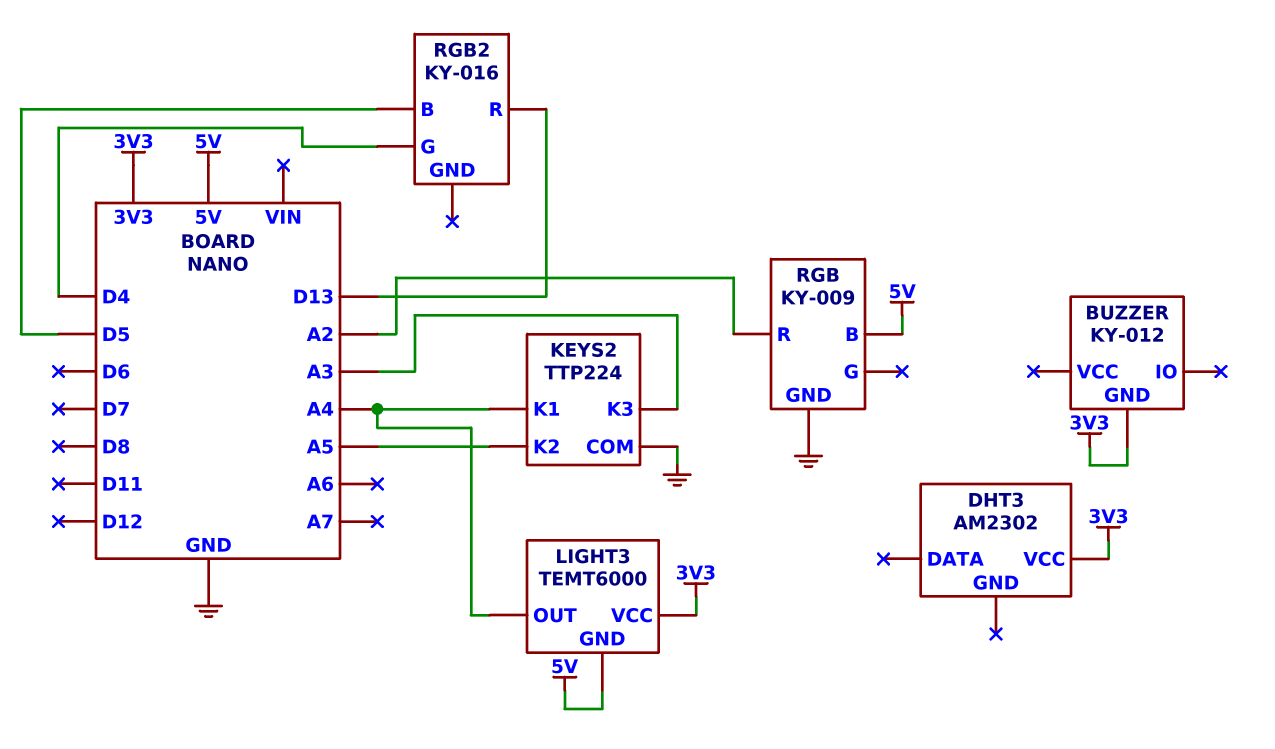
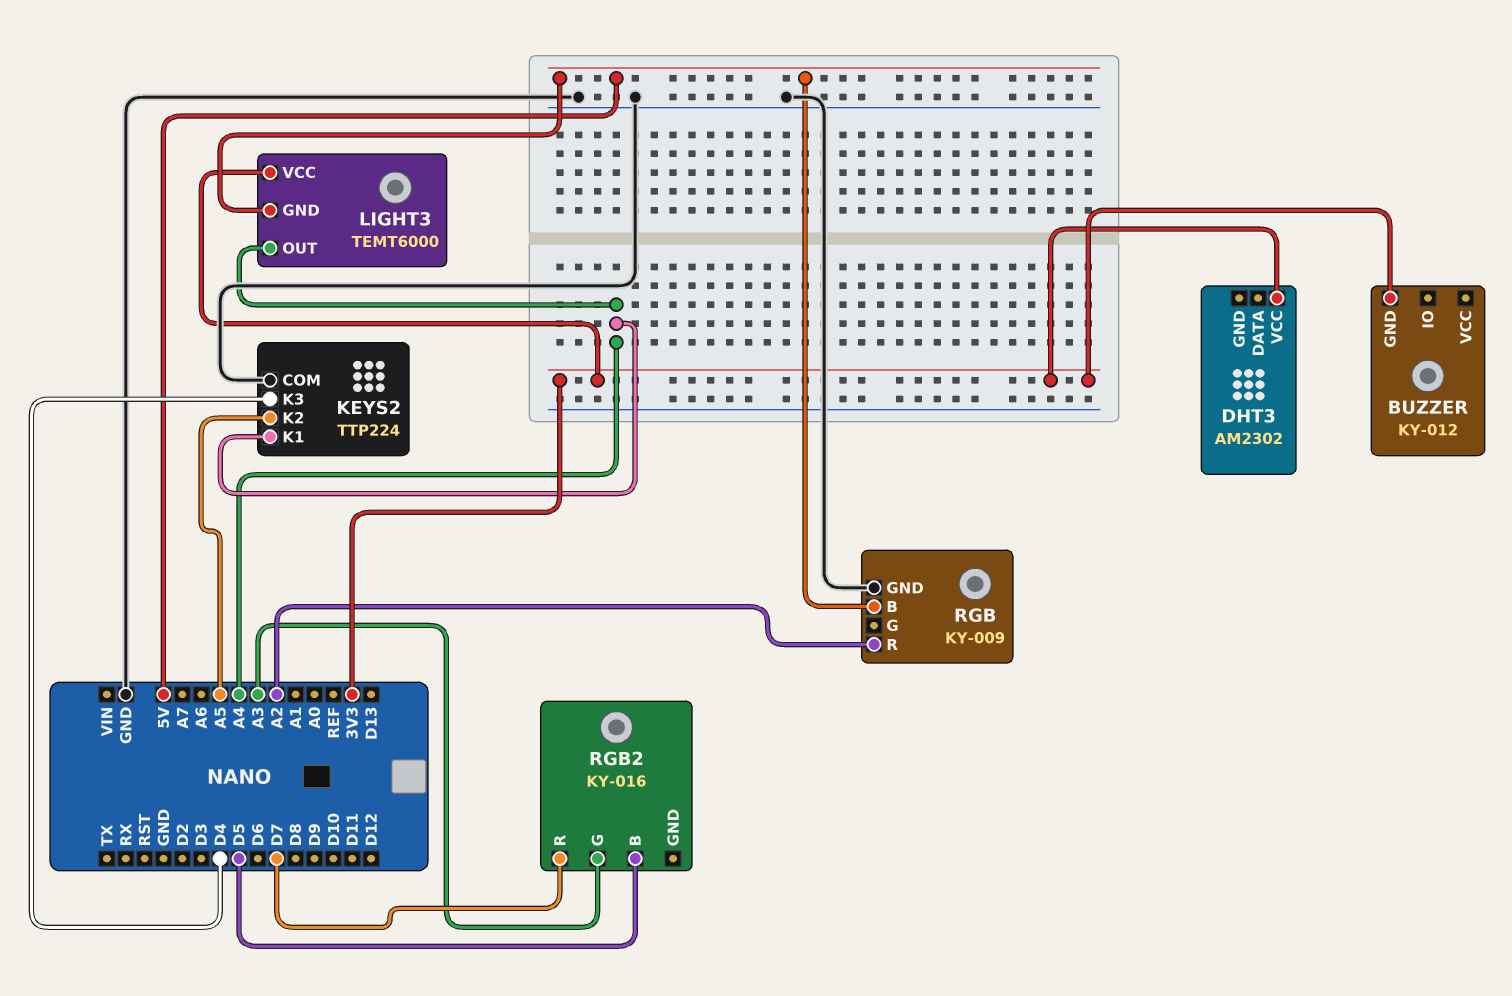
KEYS2 pin K3: A3 -> D4
RGB2 pin G: D4 -> A3
RGB2 pin R: D13 -> D7

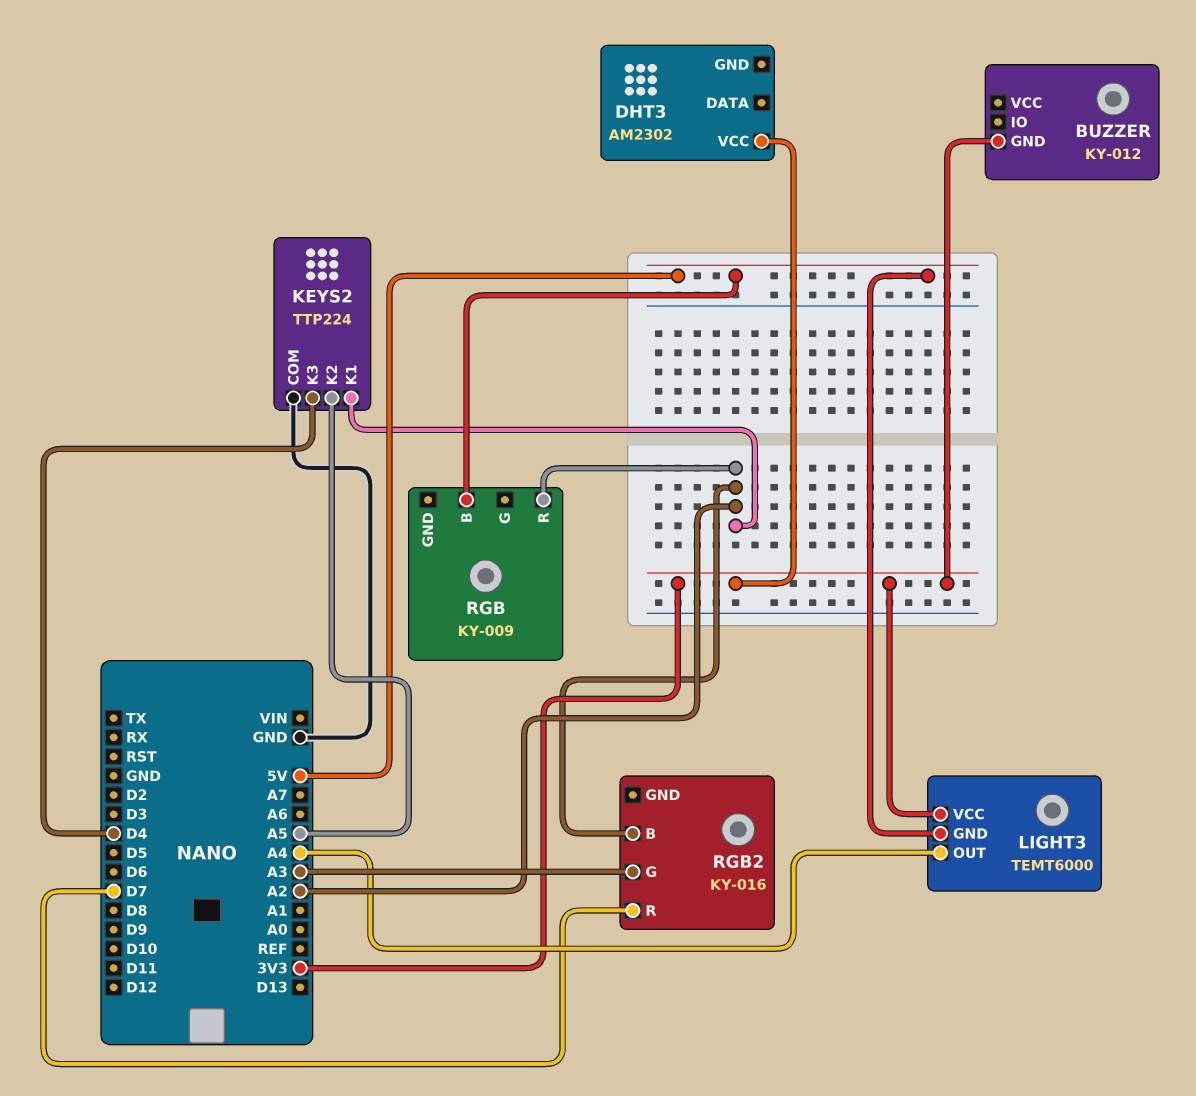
KEYS2 pin K1: A4 -> A2
RGB pin GND: GND -> none
RGB2 pin B: D5 -> A2

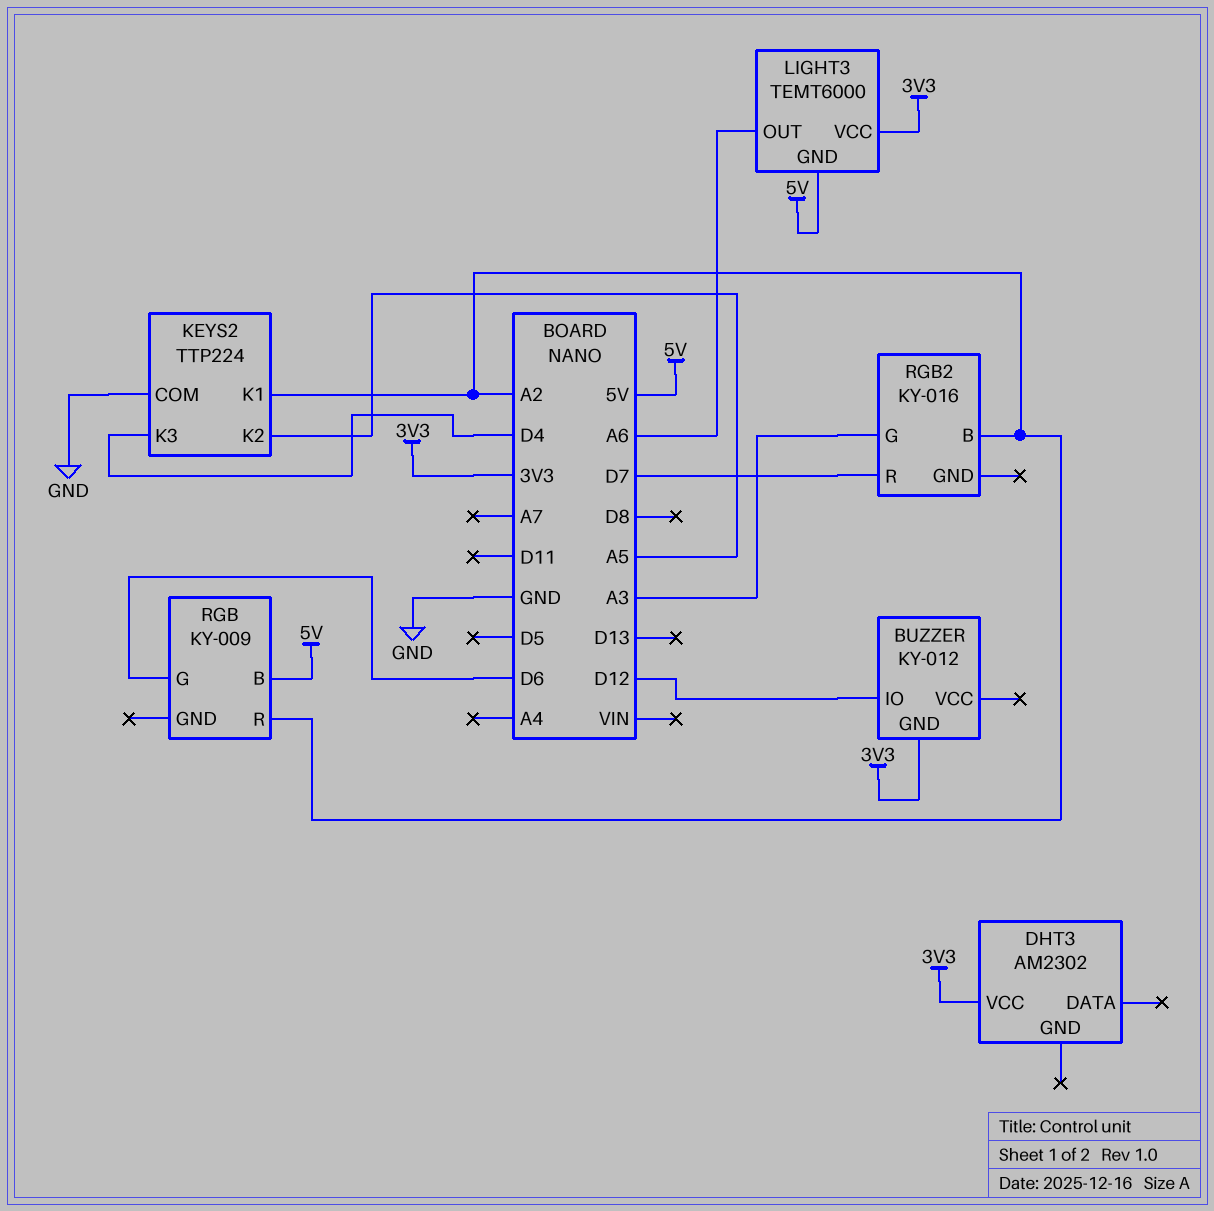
BUZZER pin IO: none -> D12
LIGHT3 pin OUT: A4 -> A6
RGB pin G: none -> D6

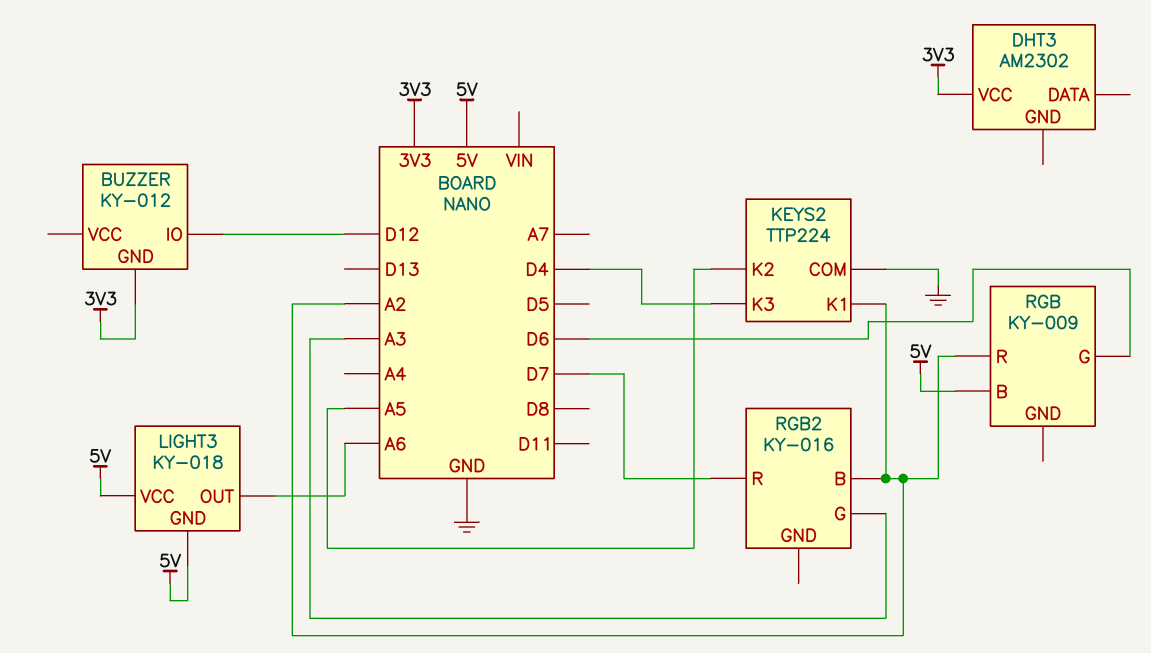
LIGHT3: TEMT6000 -> KY-018
LIGHT3 pin VCC: 3V3 -> 5V

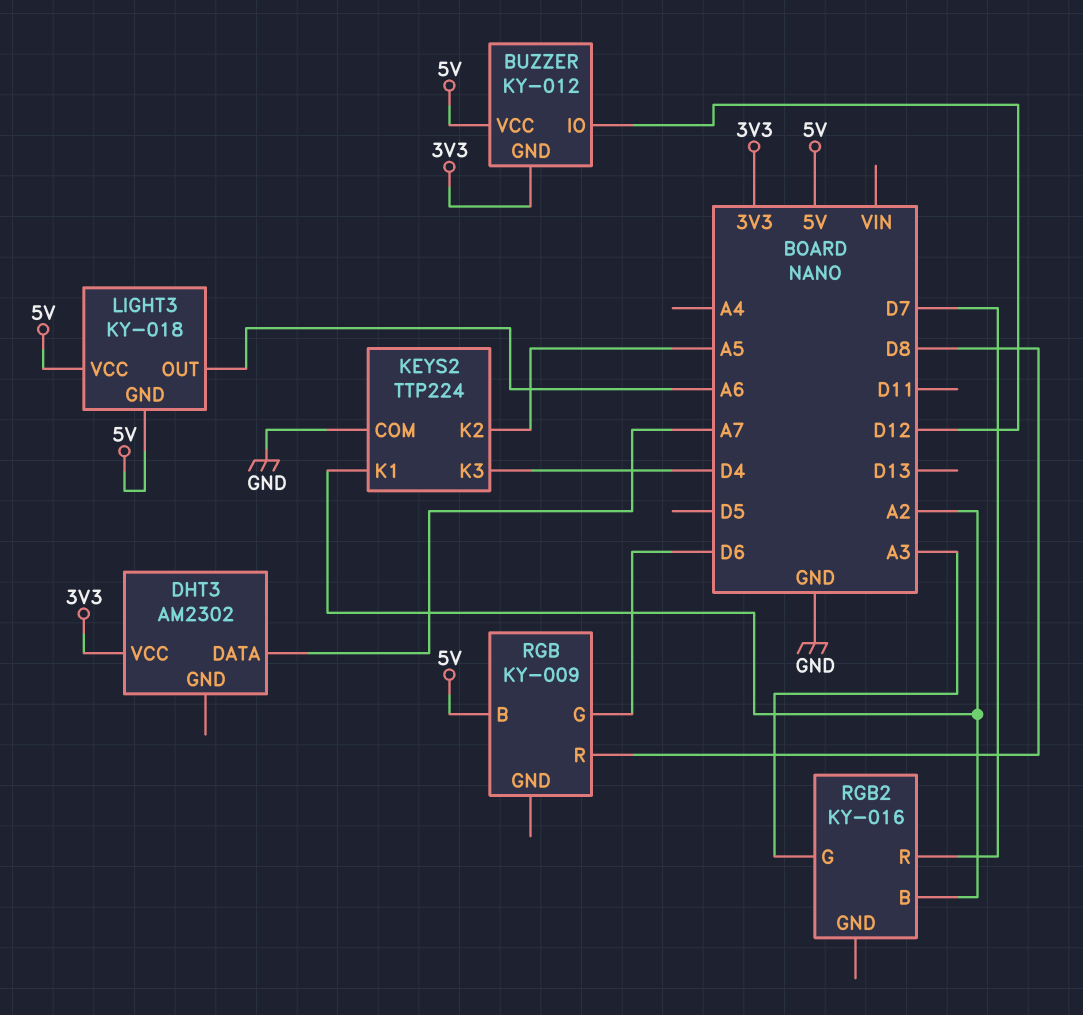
BUZZER pin VCC: none -> 5V
DHT3 pin DATA: none -> A7
RGB pin R: A2 -> D8

